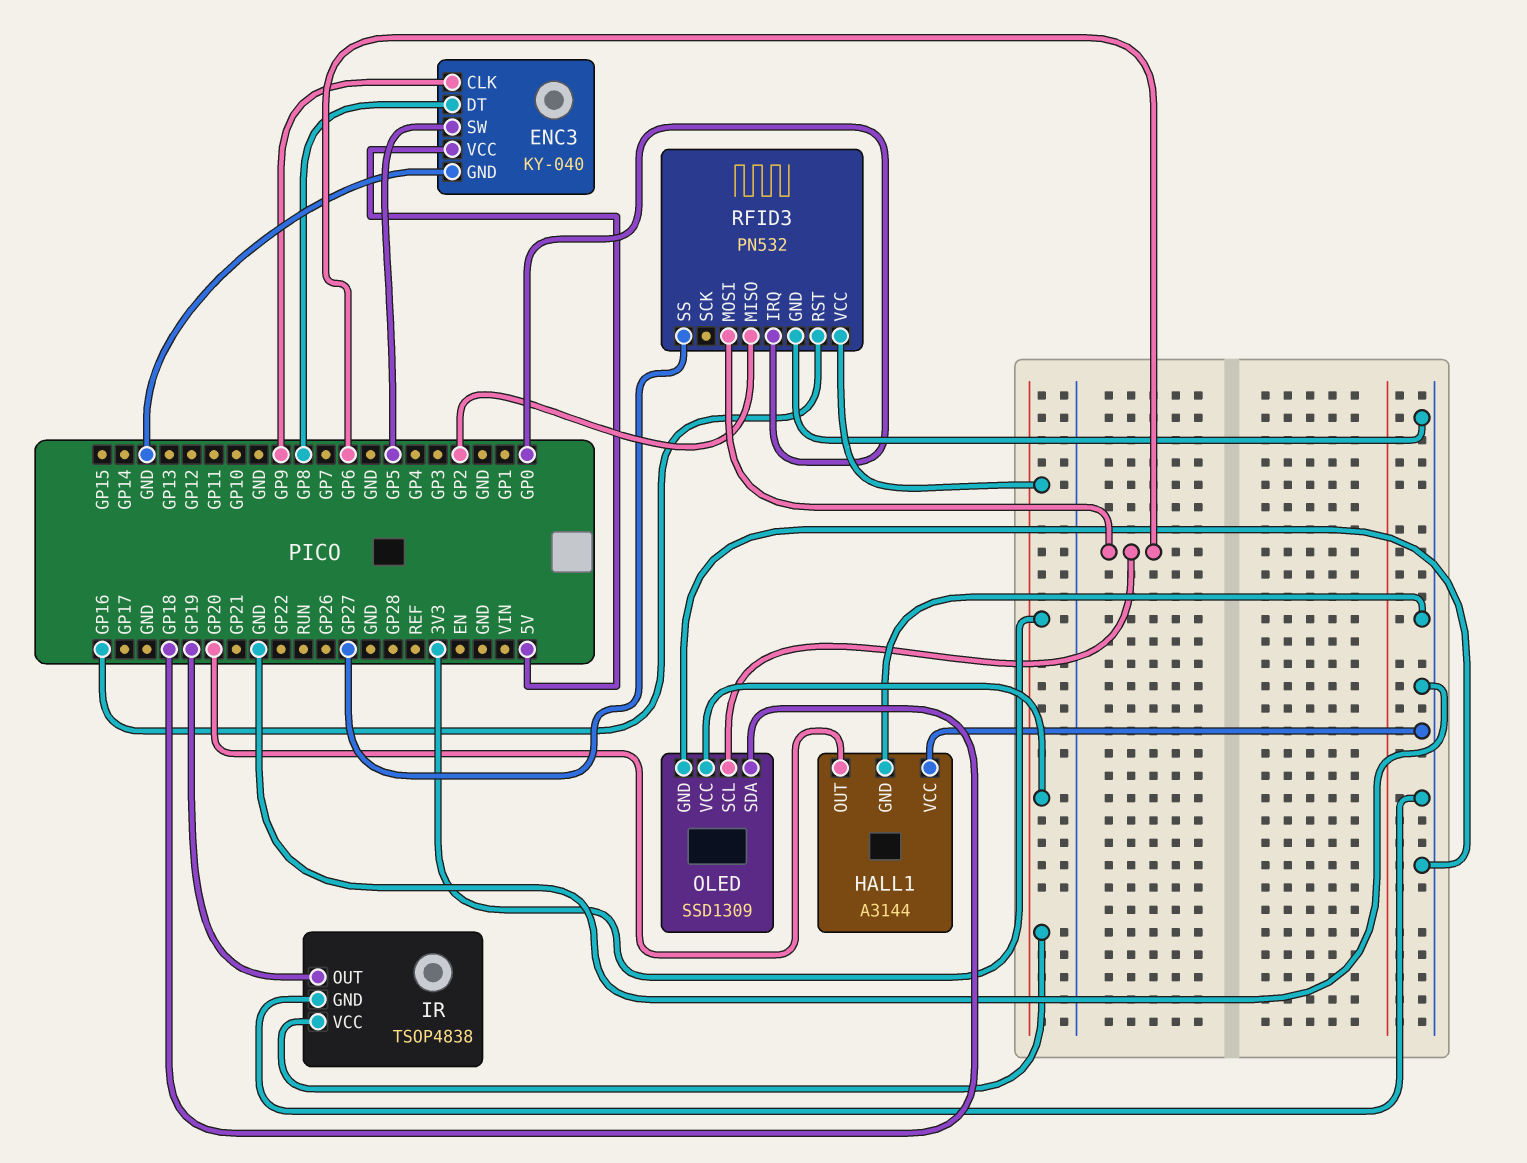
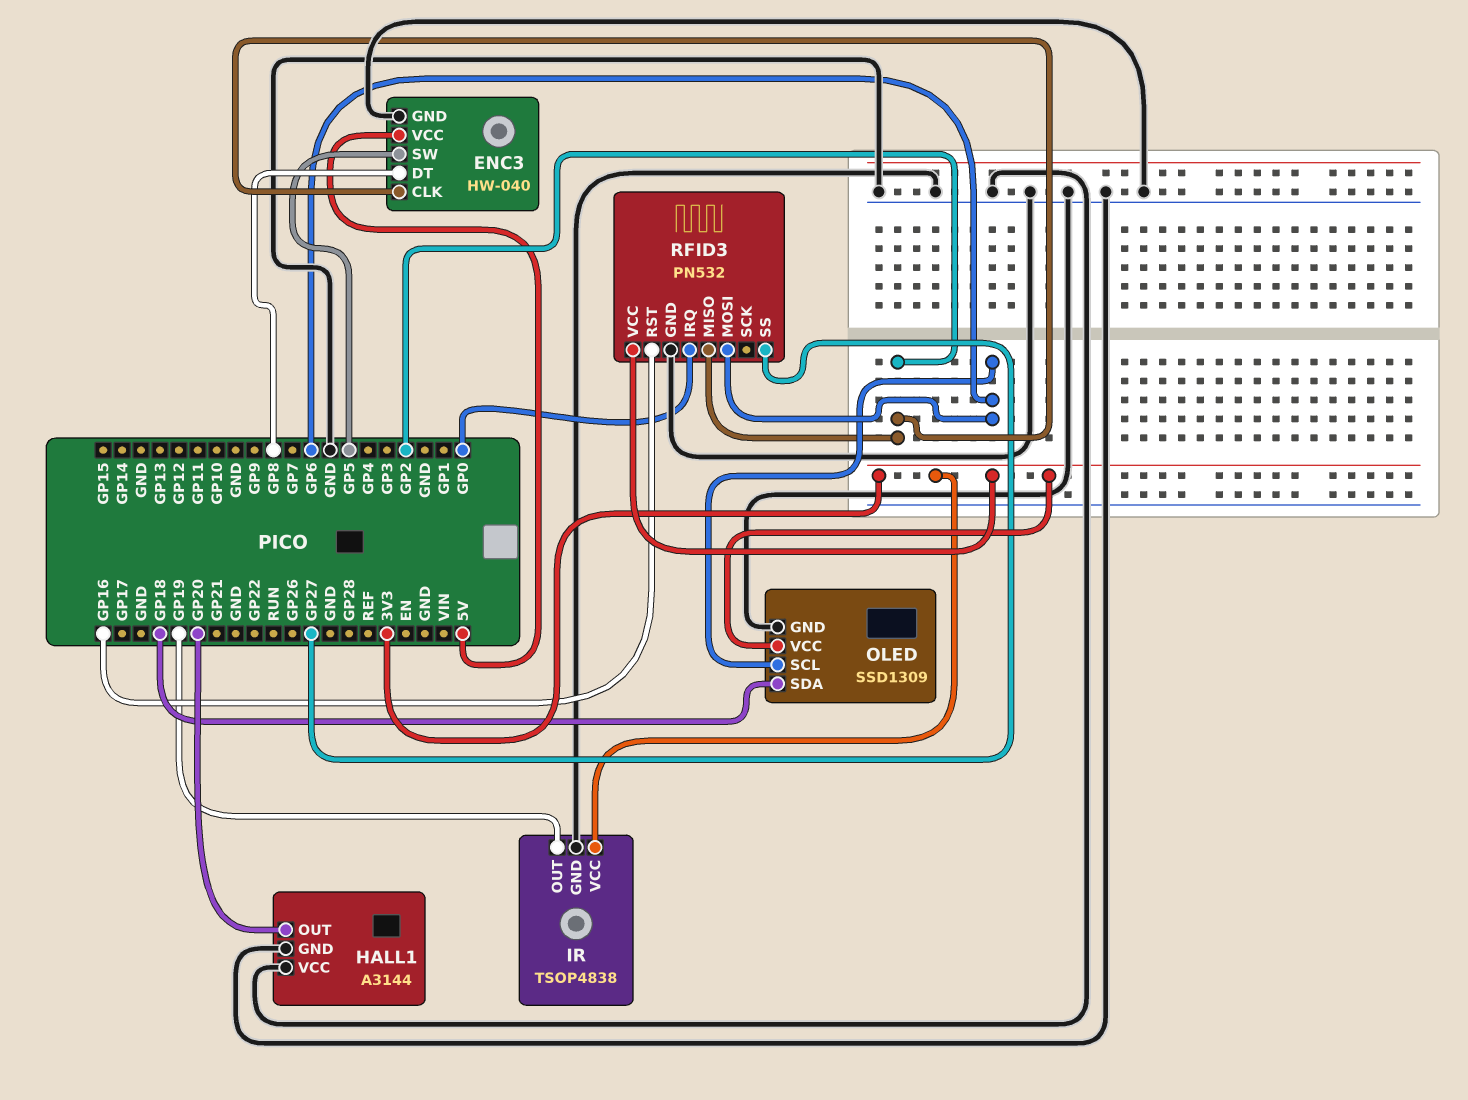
ENC3: KY-040 -> HW-040
ENC3 pin CLK: GP9 -> GP2

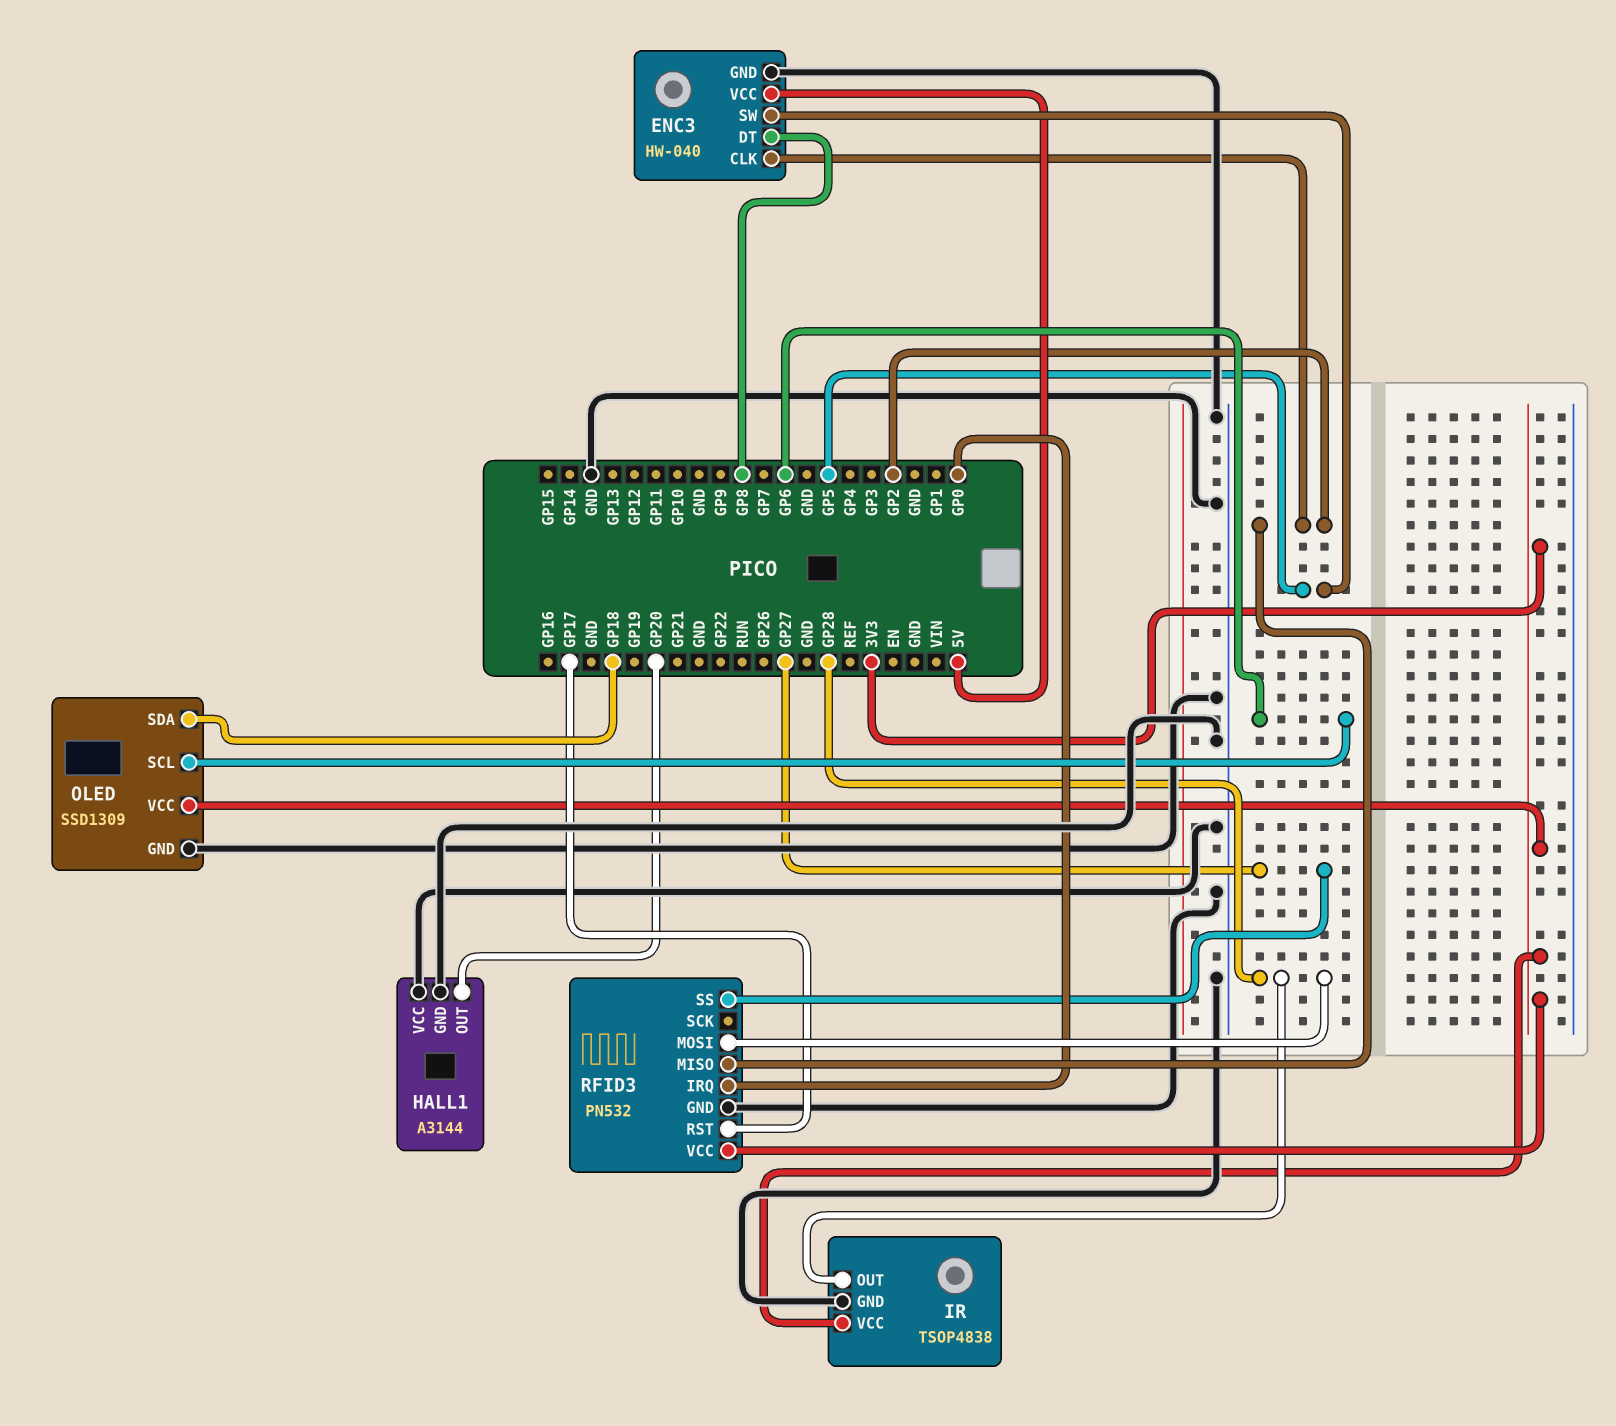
IR pin OUT: GP19 -> GP28
RFID3 pin MOSI: GP6 -> GP28
RFID3 pin RST: GP16 -> GP17

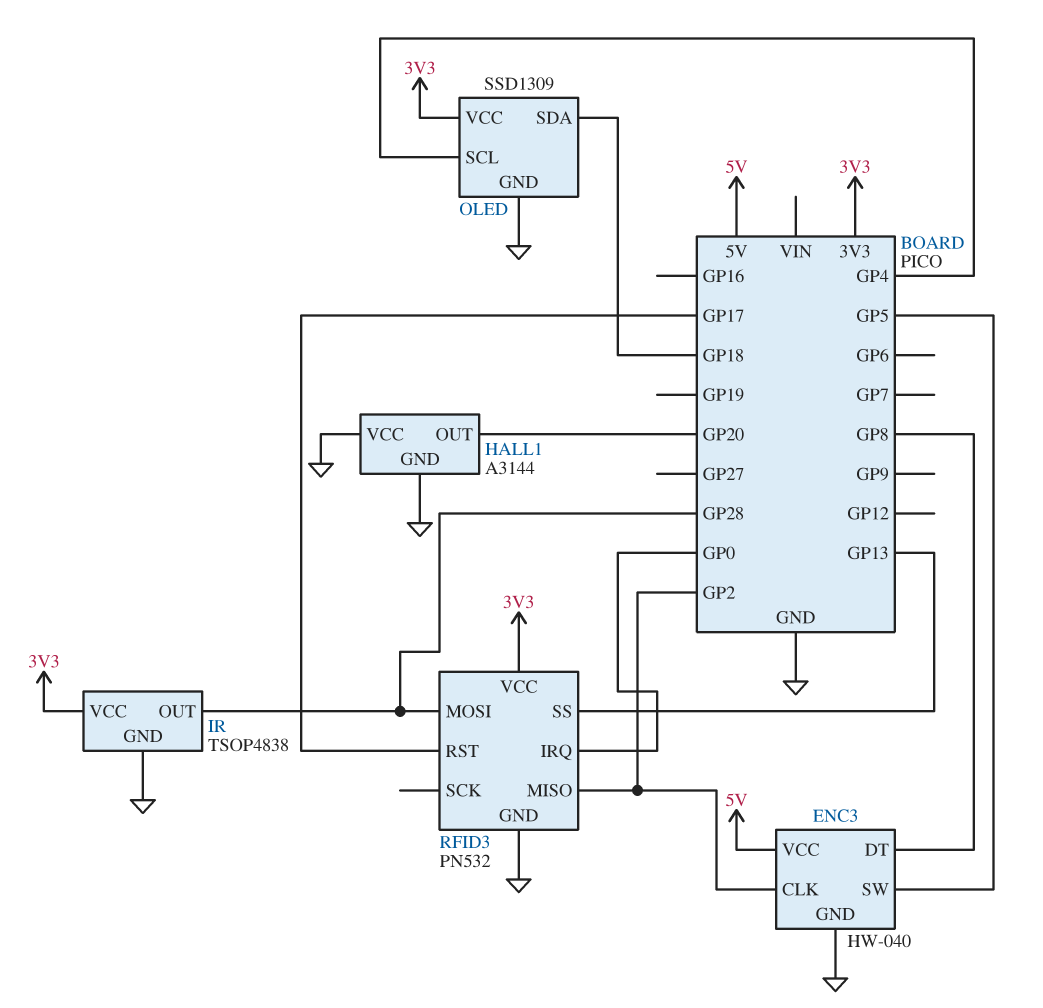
OLED pin SCL: GP6 -> GP4
RFID3 pin SS: GP27 -> GP13

